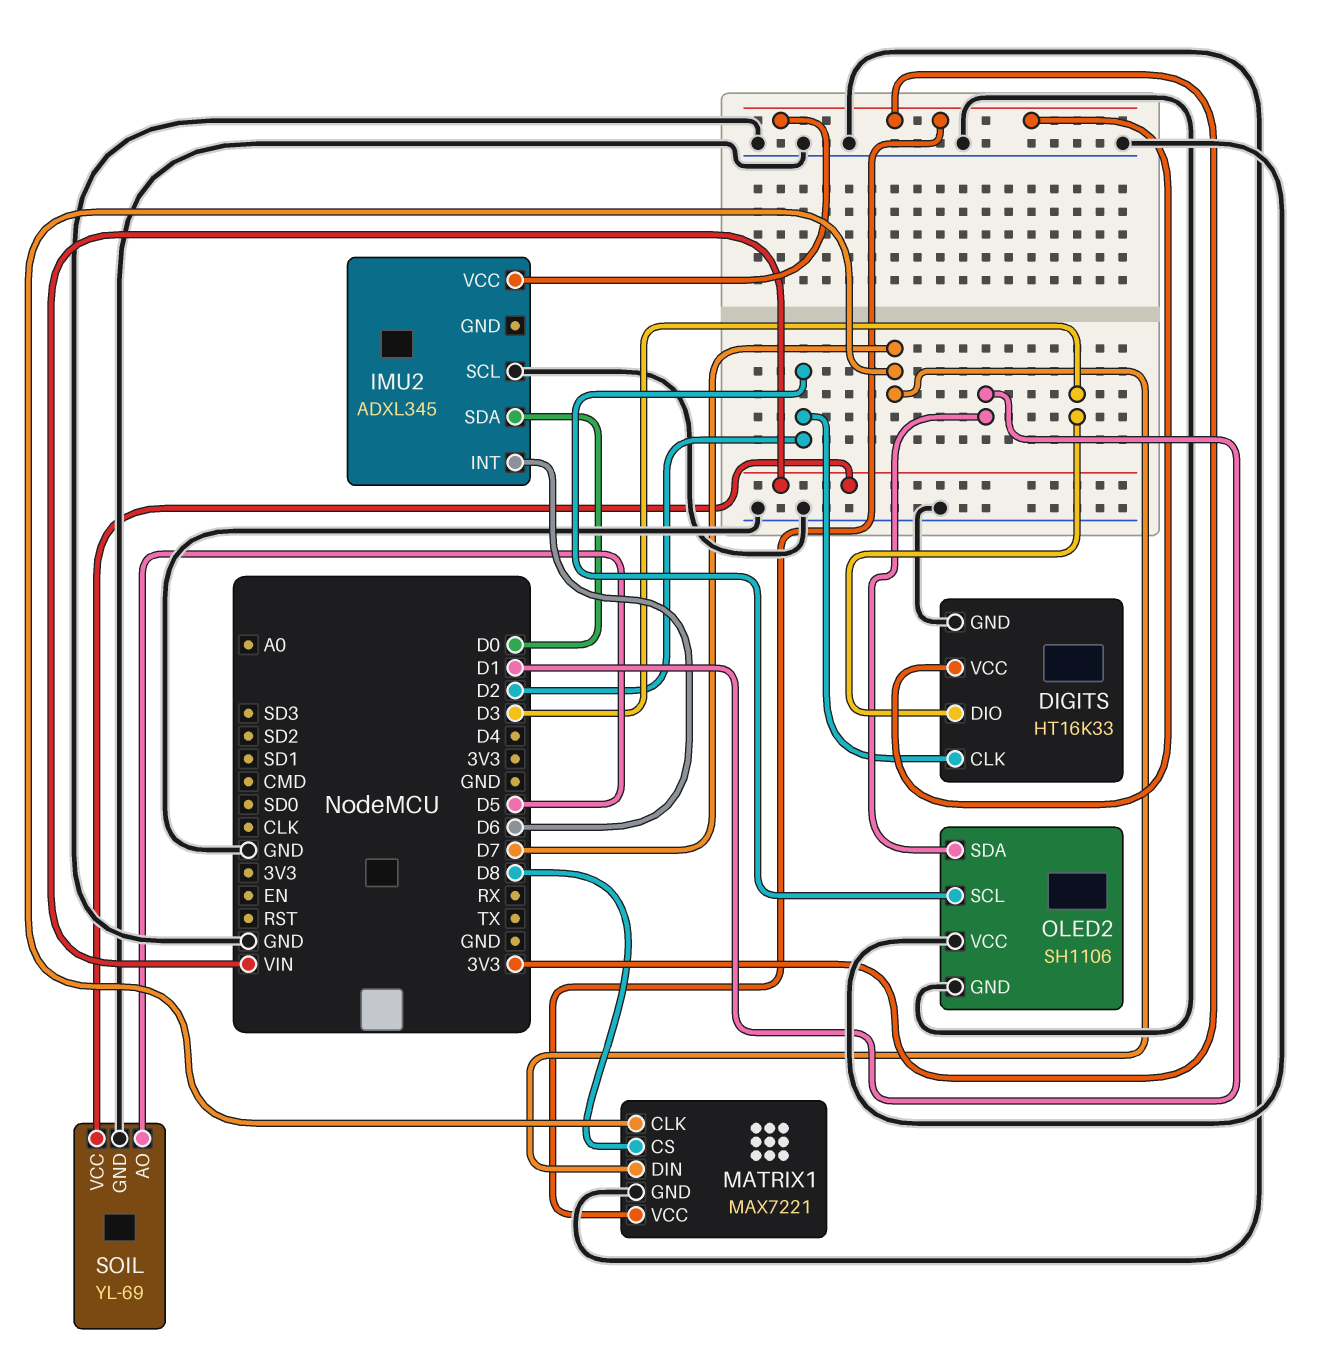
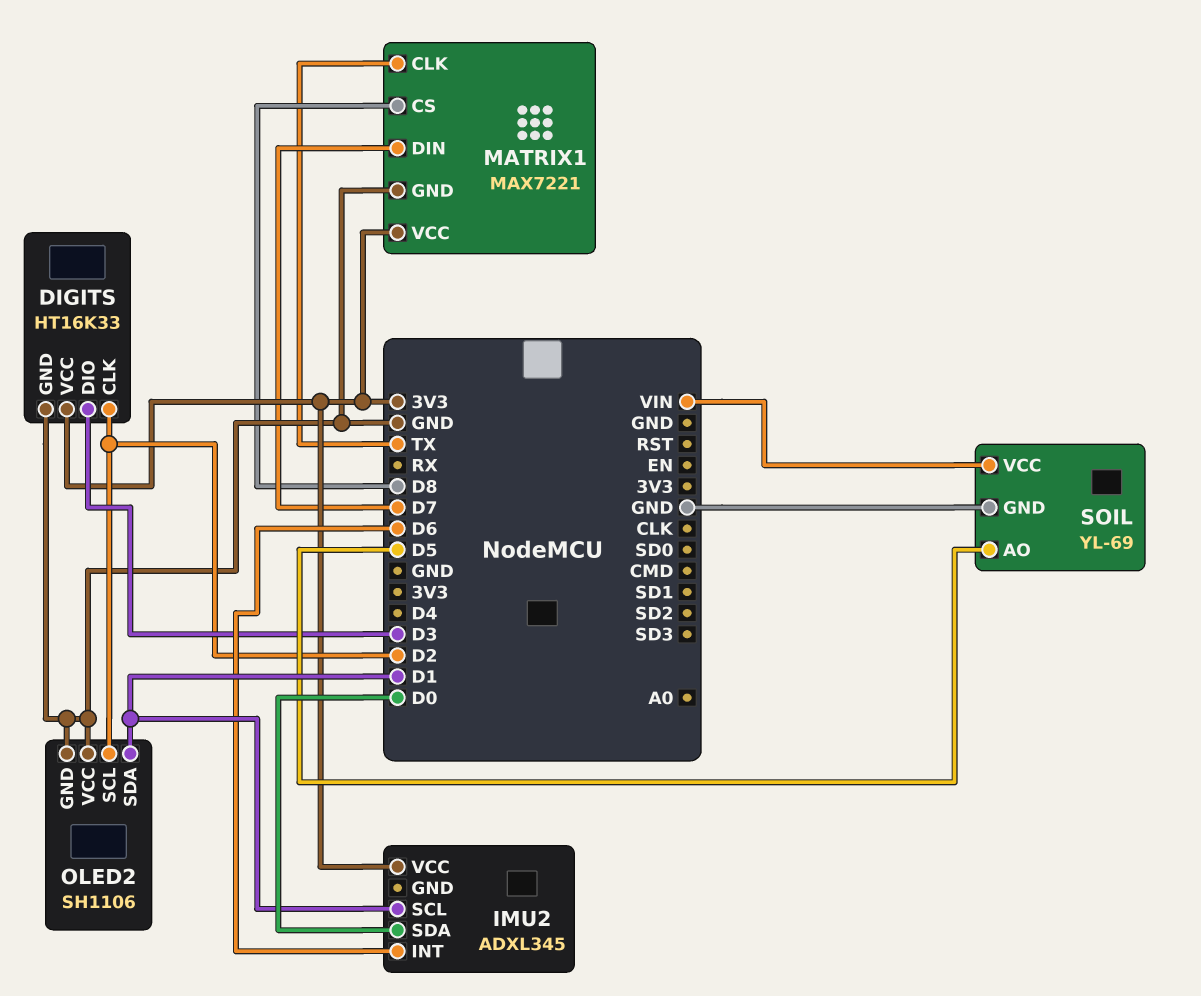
IMU2 pin SCL: GND -> D1
MATRIX1 pin CLK: D7 -> TX

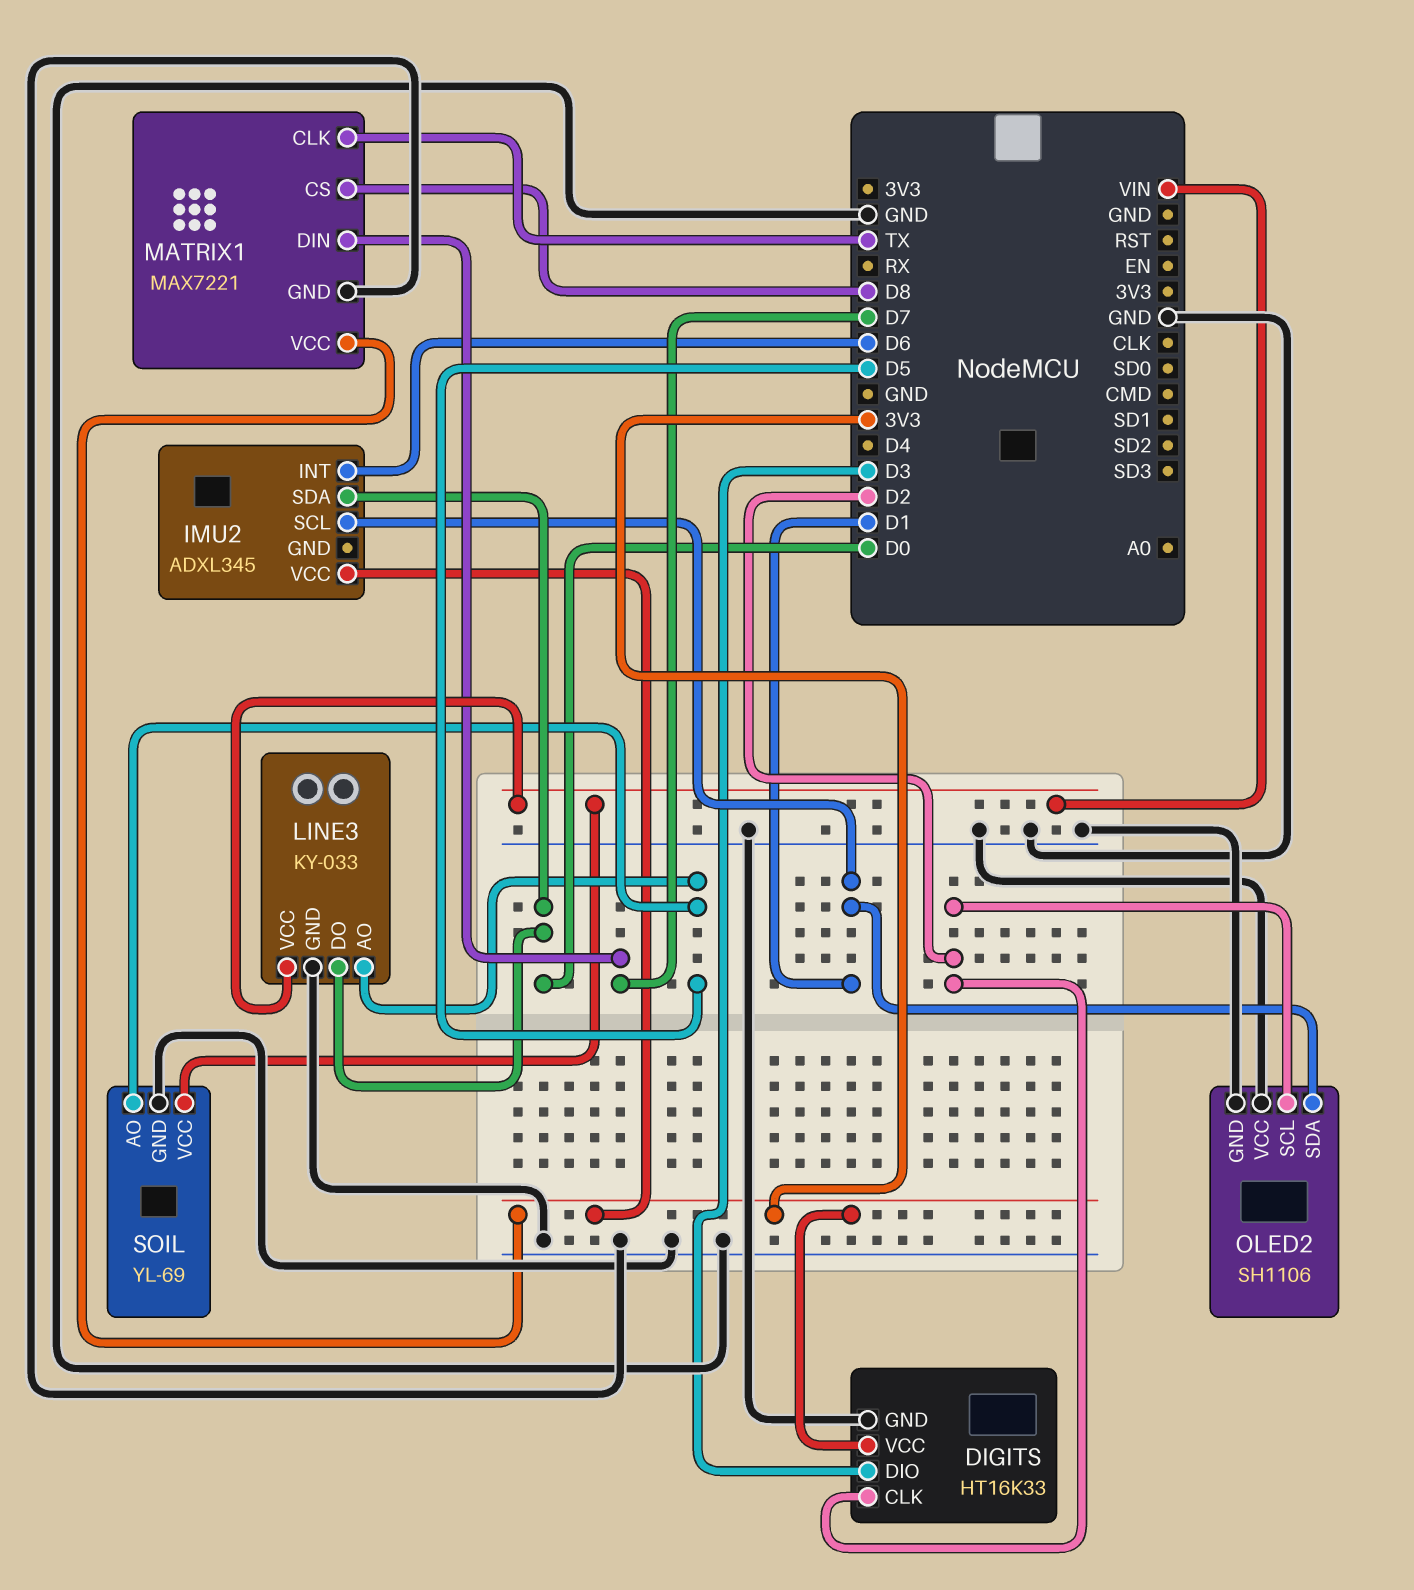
LINE3: none -> KY-033
LINE3 pin AO: none -> D5
LINE3 pin DO: none -> D0
LINE3 pin GND: none -> GND
LINE3 pin VCC: none -> VIN

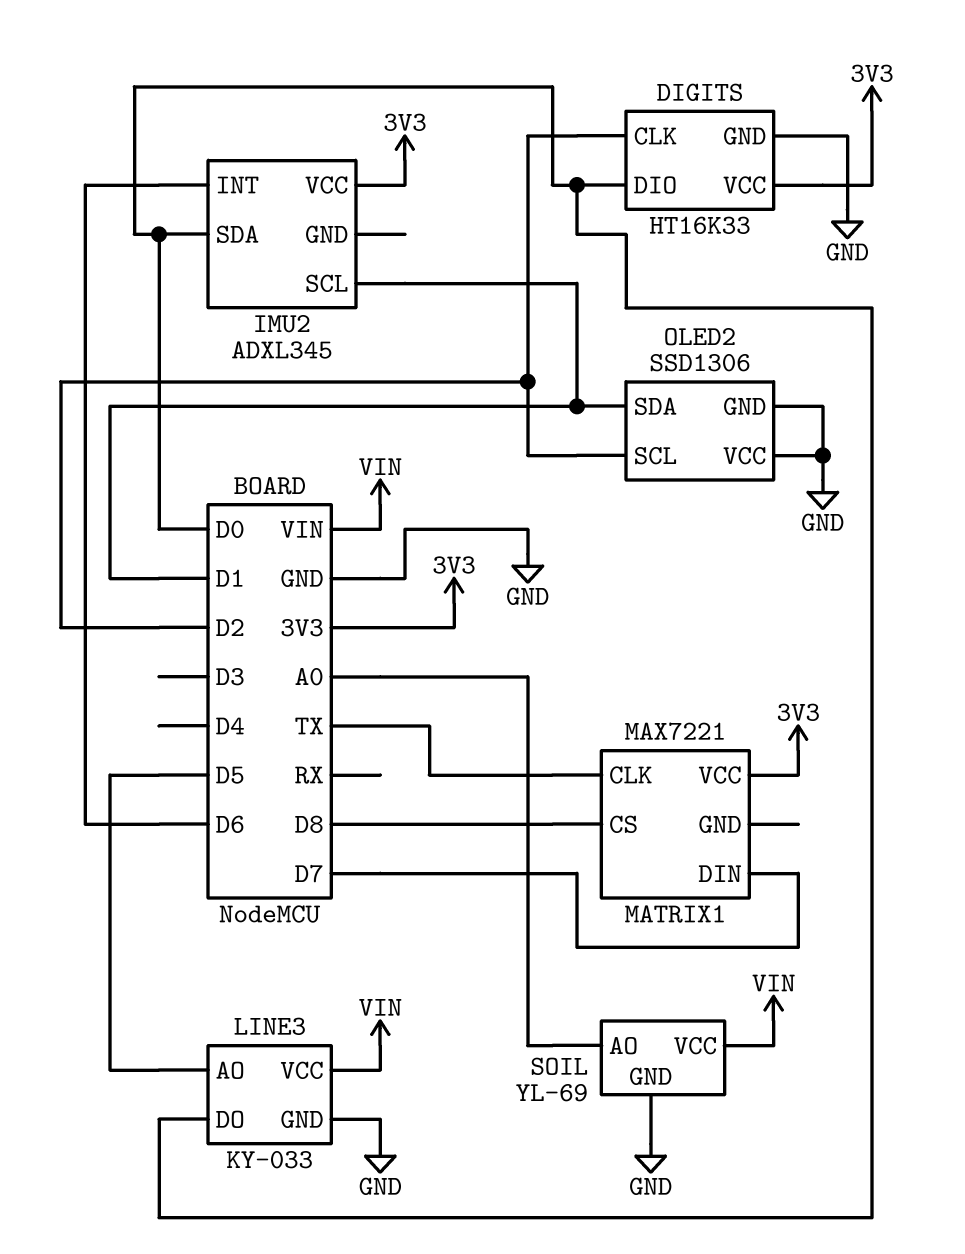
DIGITS pin DIO: D3 -> D0
MATRIX1 pin GND: GND -> none
OLED2: SH1106 -> SSD1306
SOIL pin AO: D5 -> A0

